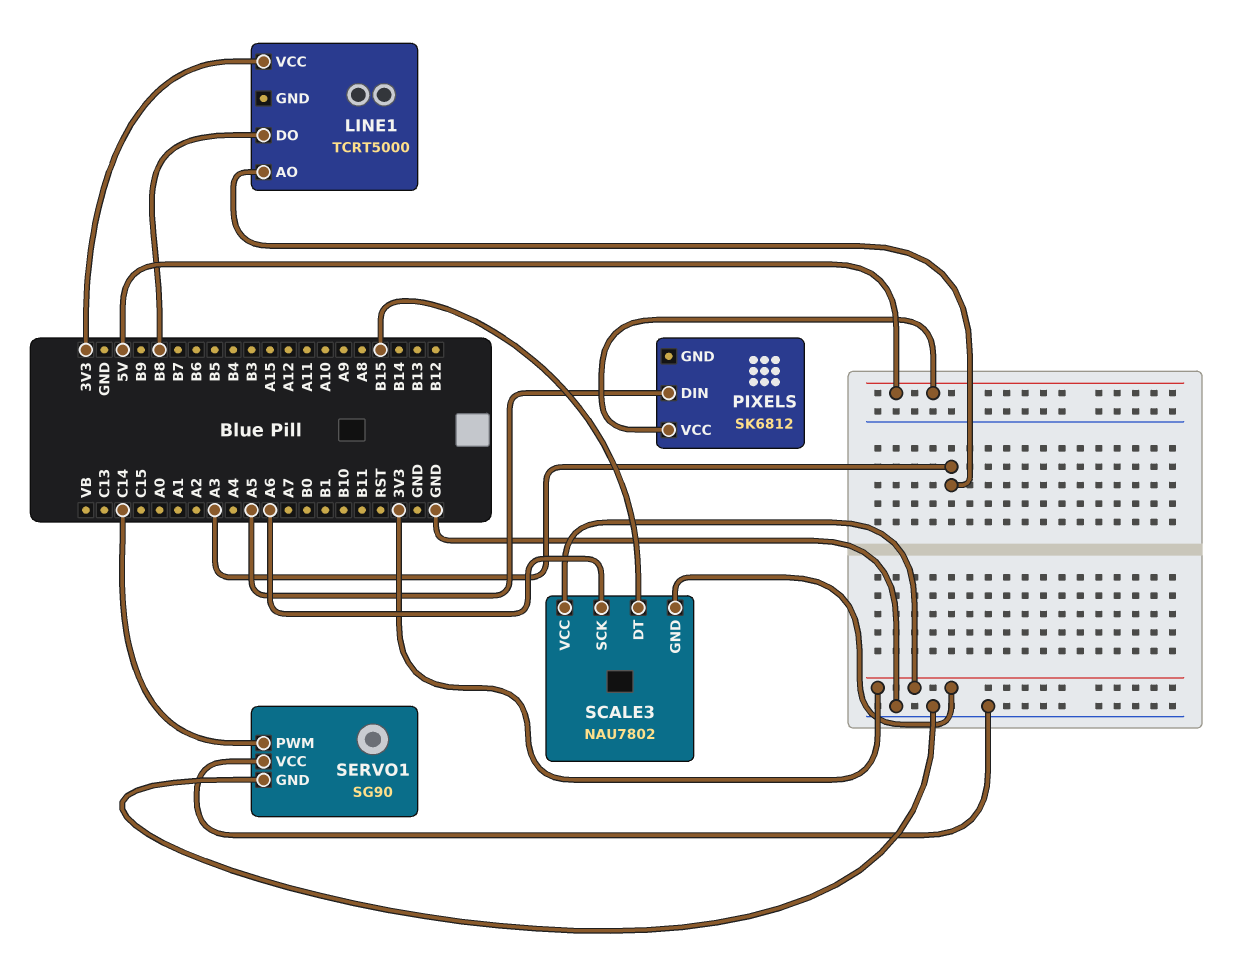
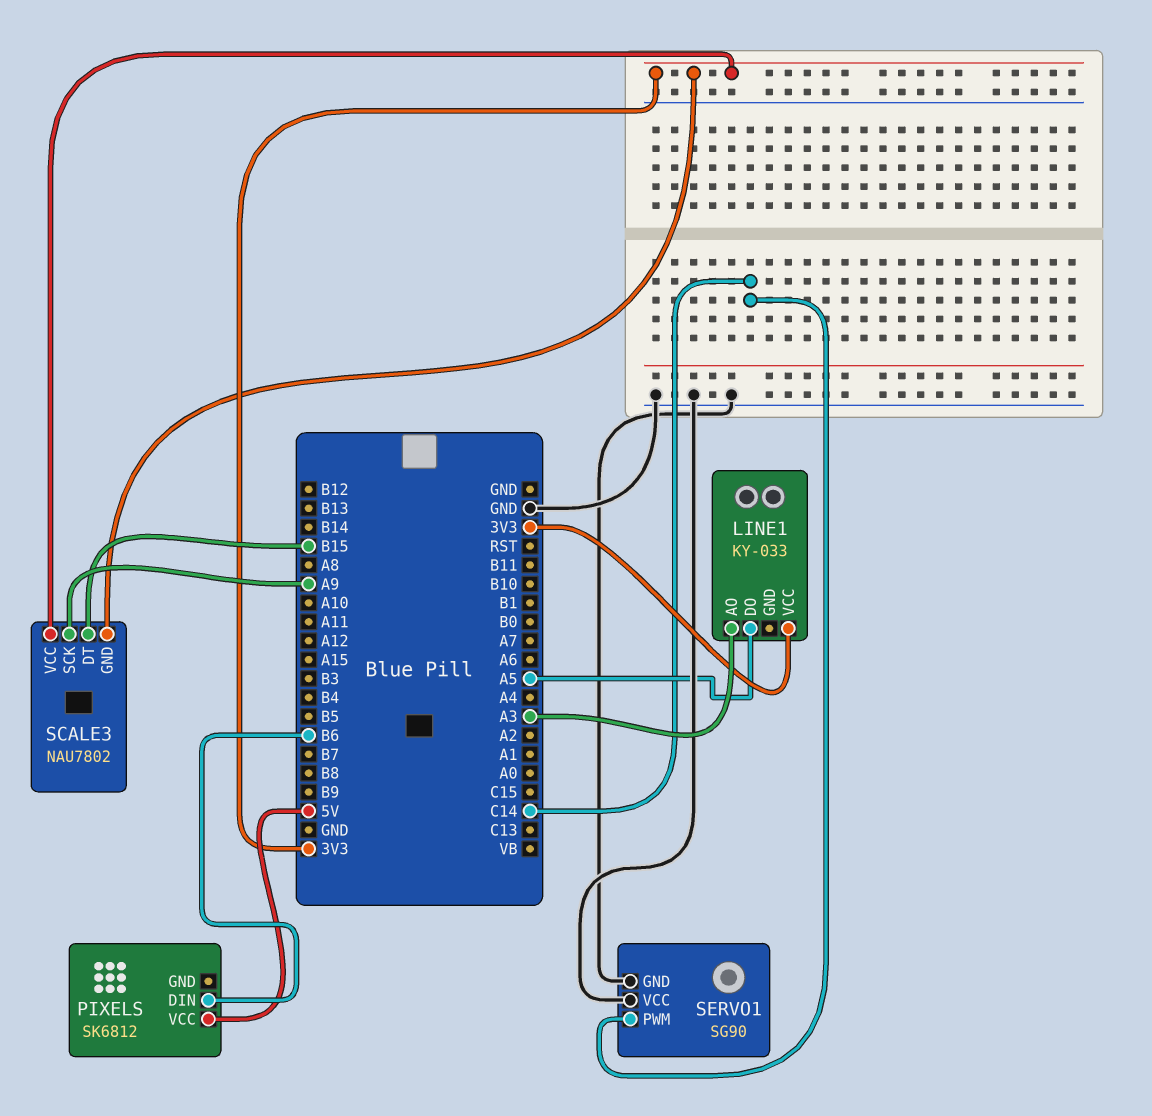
LINE1: TCRT5000 -> KY-033
LINE1 pin DO: B8 -> A5
PIXELS pin DIN: A5 -> B6
SCALE3 pin SCK: A6 -> A9

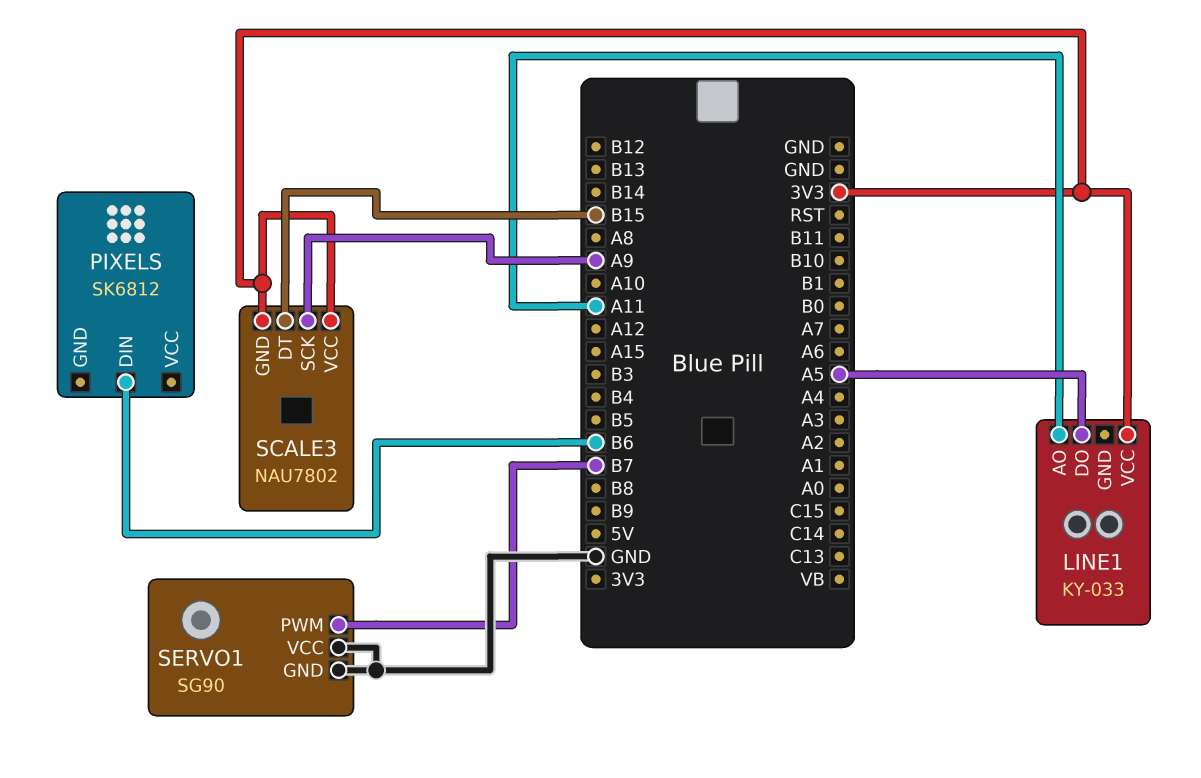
LINE1 pin AO: A3 -> A11
PIXELS pin VCC: 5V -> none
SERVO1 pin PWM: C14 -> B7

